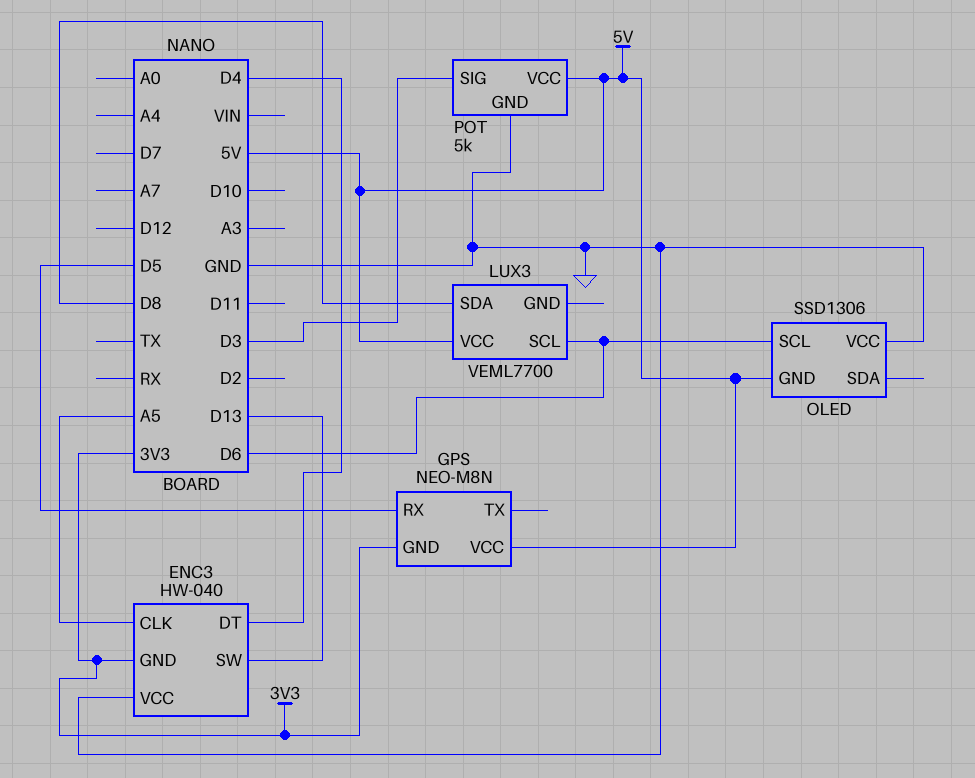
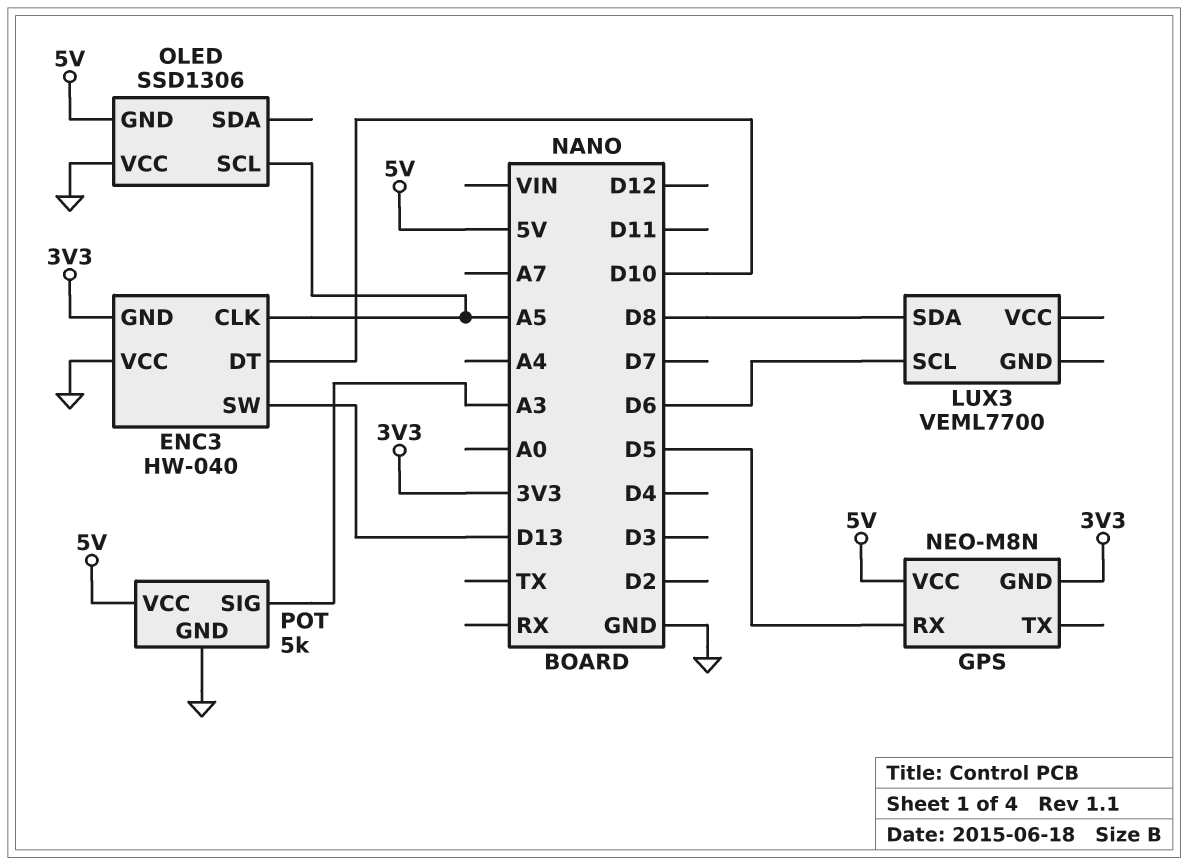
ENC3 pin DT: D4 -> D10
LUX3 pin VCC: 5V -> none
OLED pin SCL: D6 -> A5
POT pin SIG: D3 -> A3

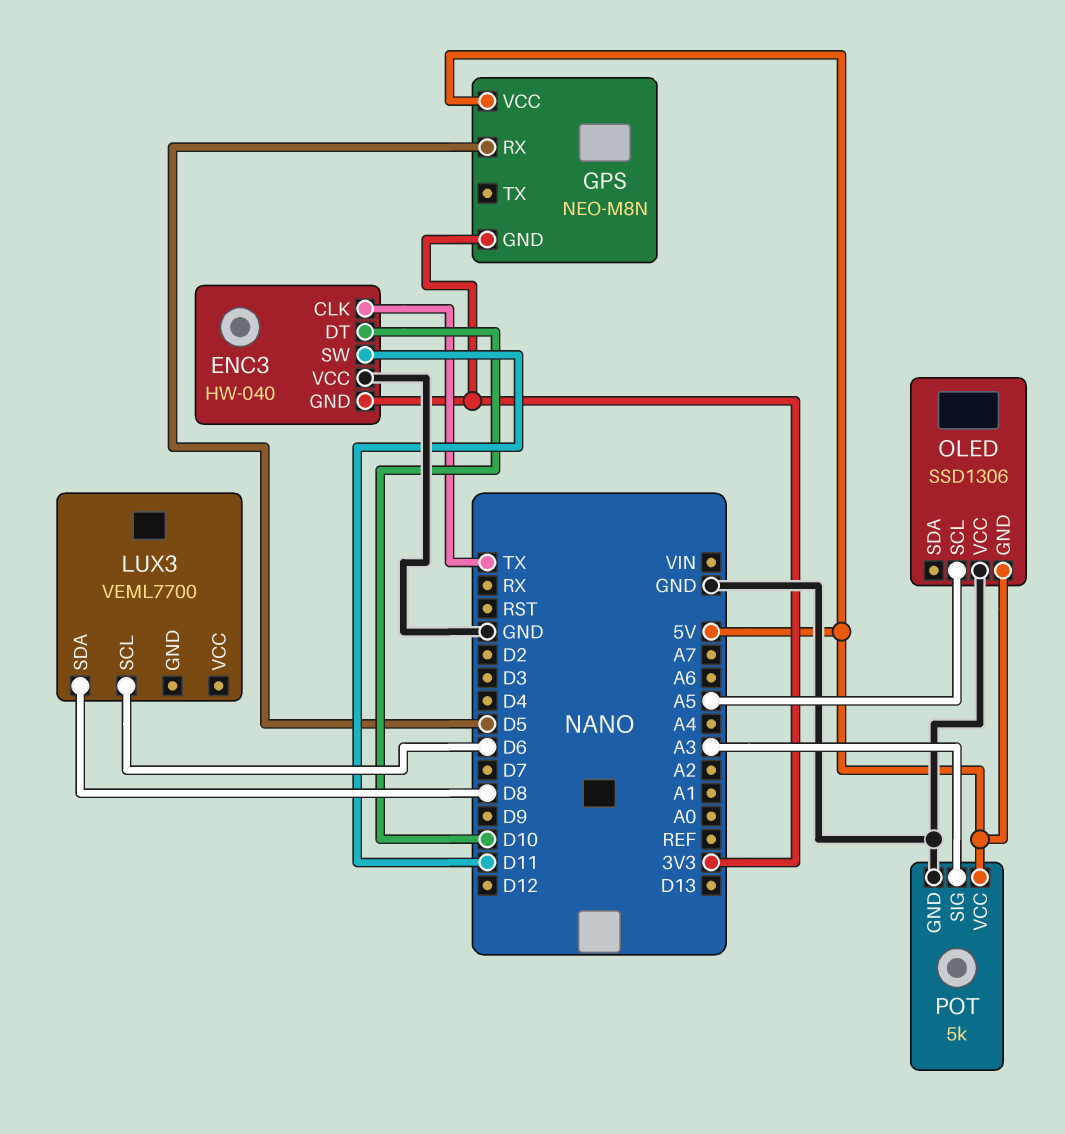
ENC3 pin CLK: A5 -> TX
ENC3 pin SW: D13 -> D11

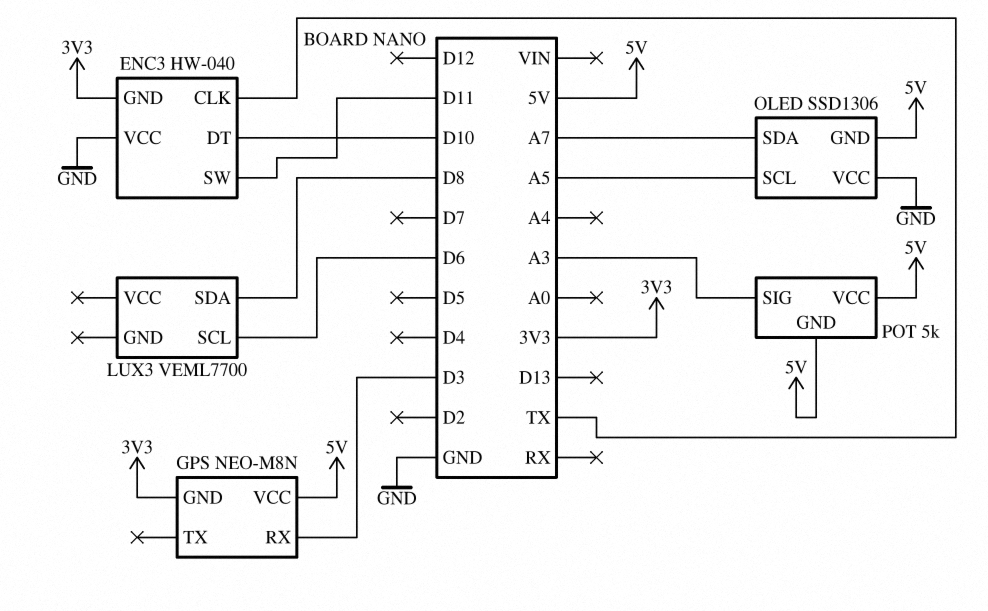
GPS pin RX: D5 -> D3
OLED pin SDA: none -> A7
POT pin GND: GND -> 5V

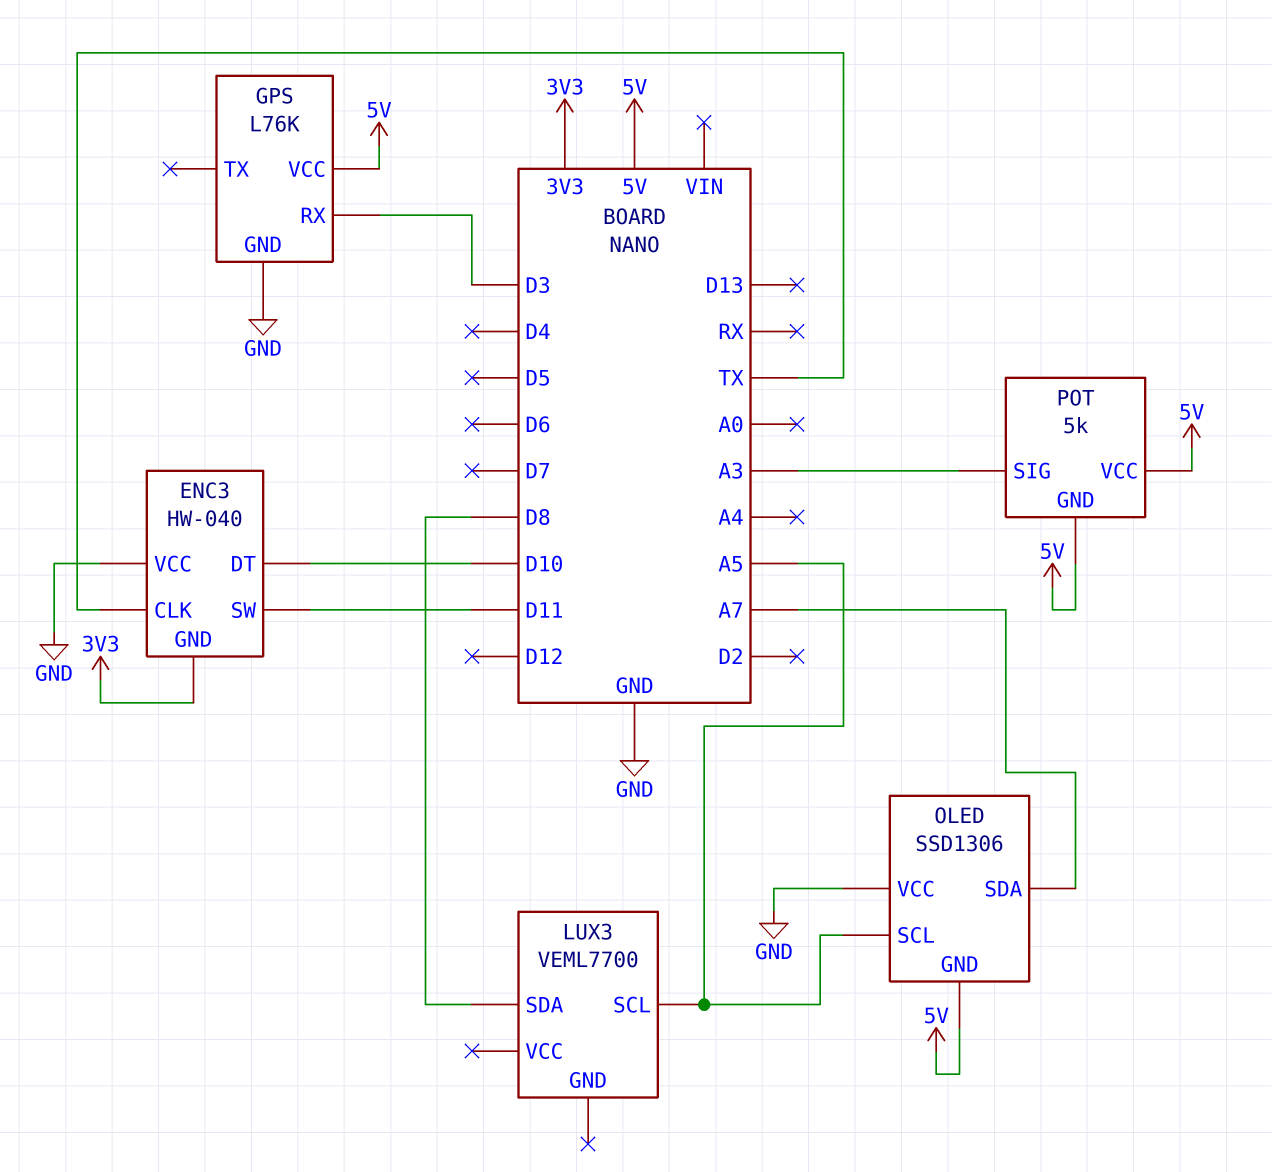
GPS: NEO-M8N -> L76K
GPS pin GND: 3V3 -> GND
LUX3 pin SCL: D6 -> A5

